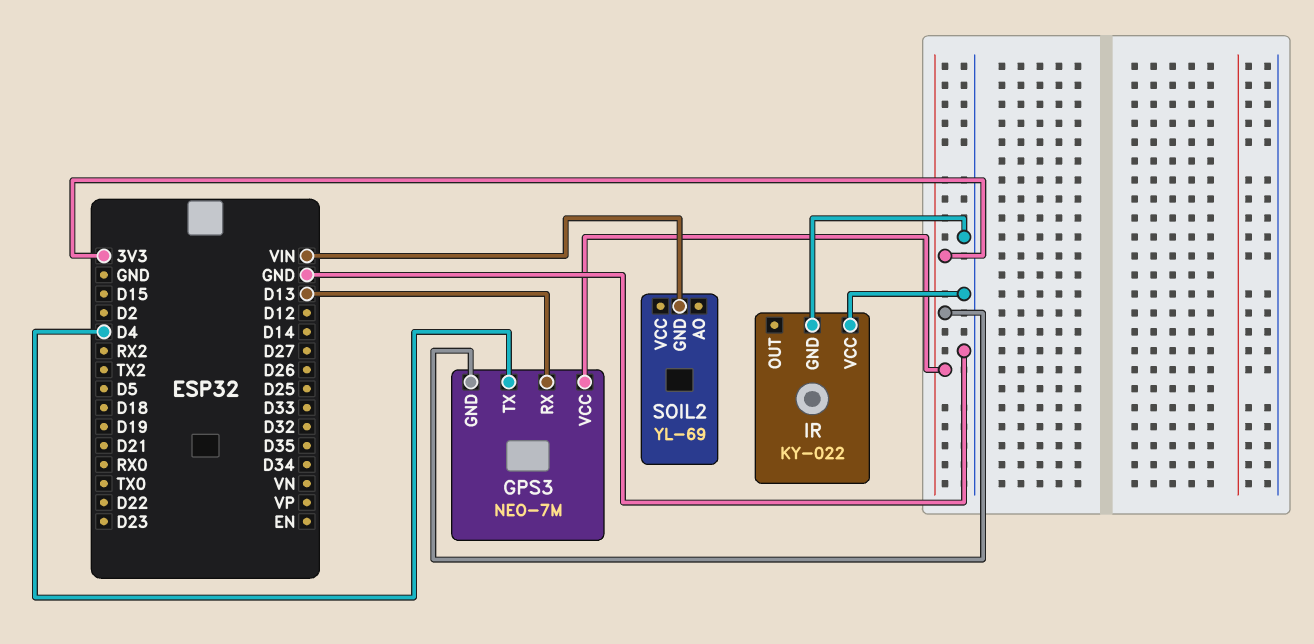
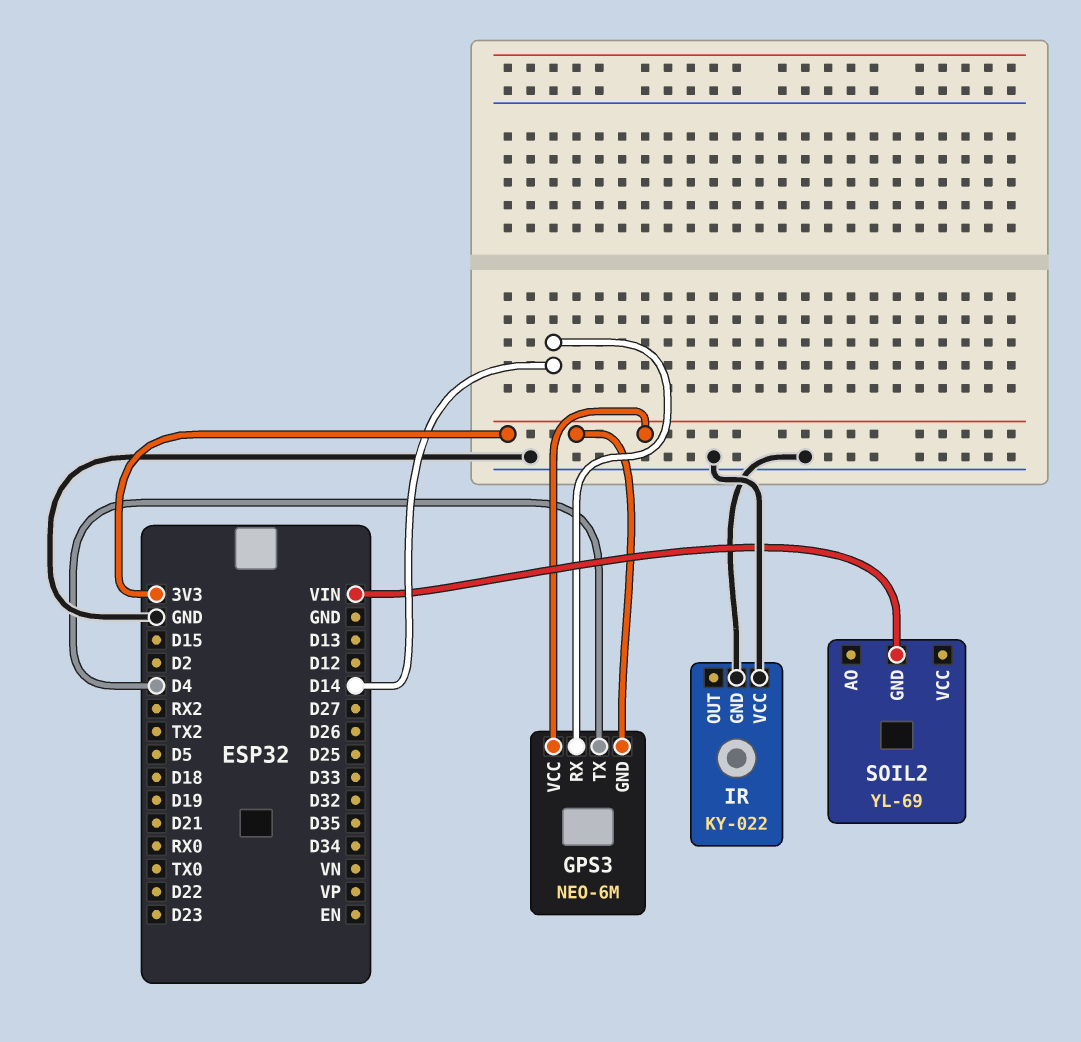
GPS3: NEO-7M -> NEO-6M
GPS3 pin RX: D13 -> D14

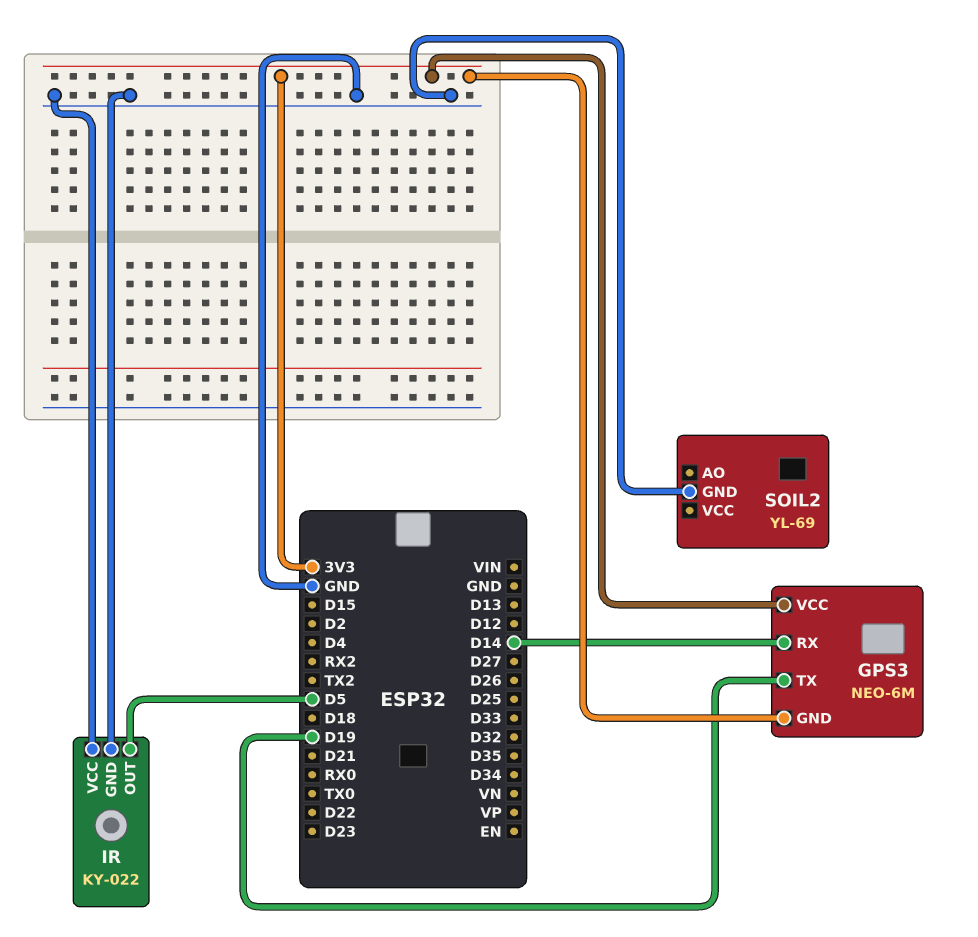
GPS3 pin TX: D4 -> D19
IR pin OUT: none -> D5
SOIL2 pin GND: VIN -> GND

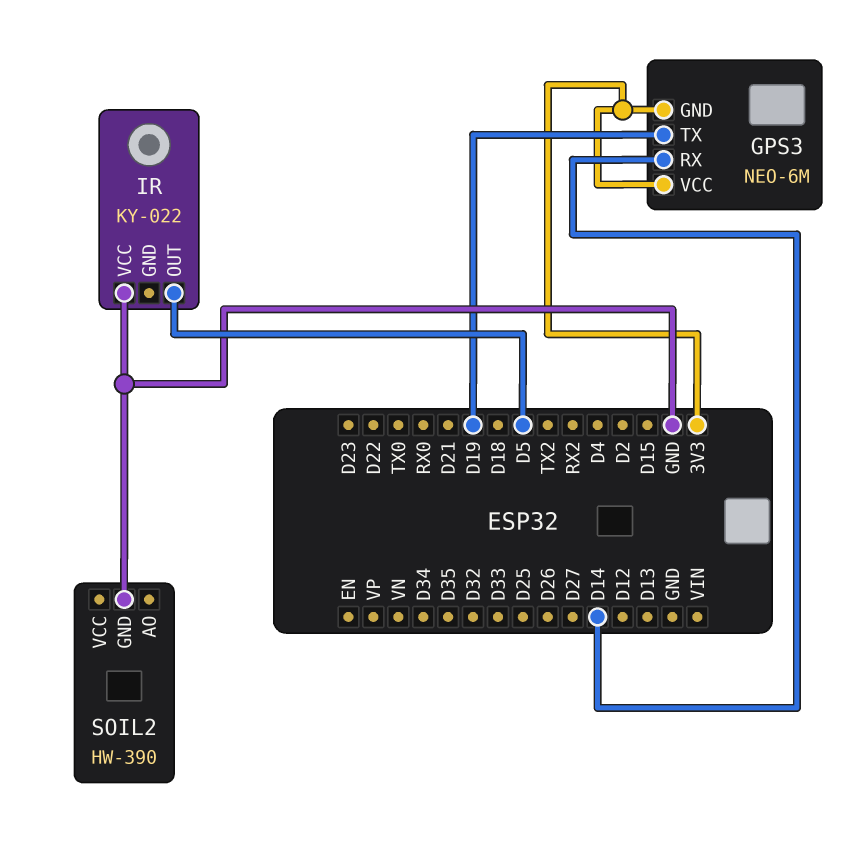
IR pin GND: GND -> none
SOIL2: YL-69 -> HW-390

